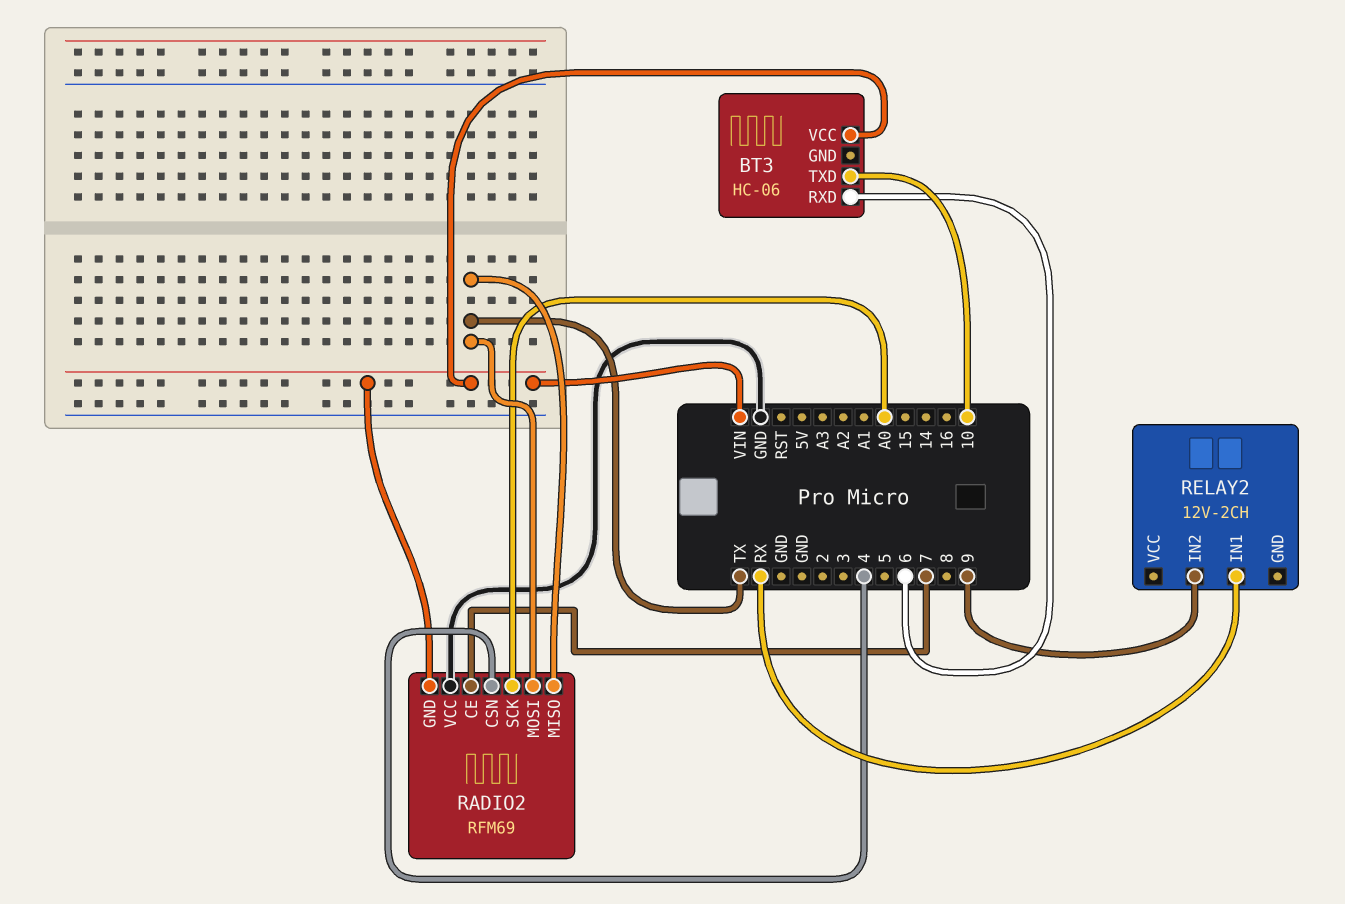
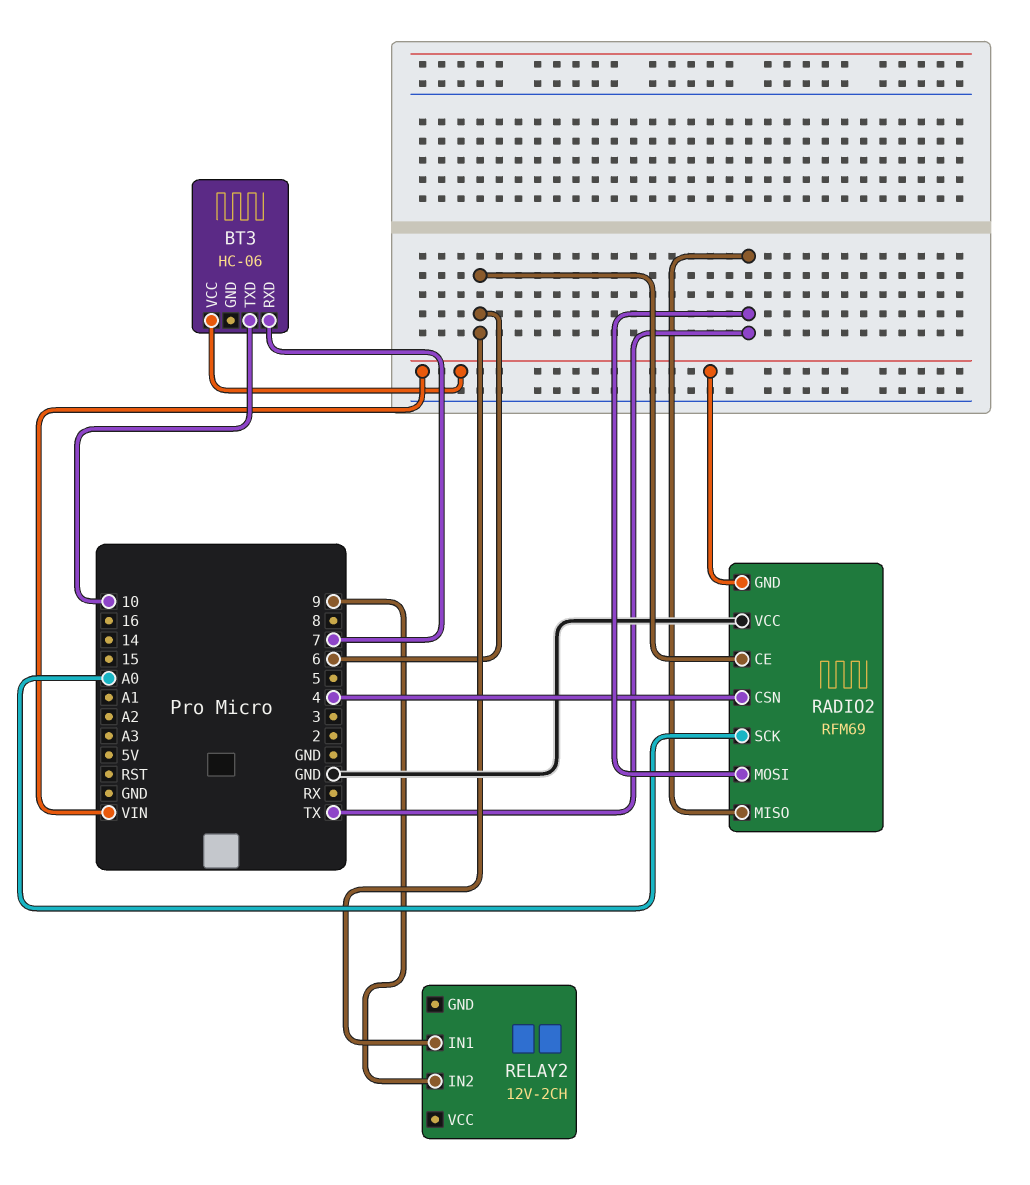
BT3 pin RXD: 6 -> 7
RADIO2 pin CE: 7 -> 6
RELAY2 pin IN1: RX -> 6

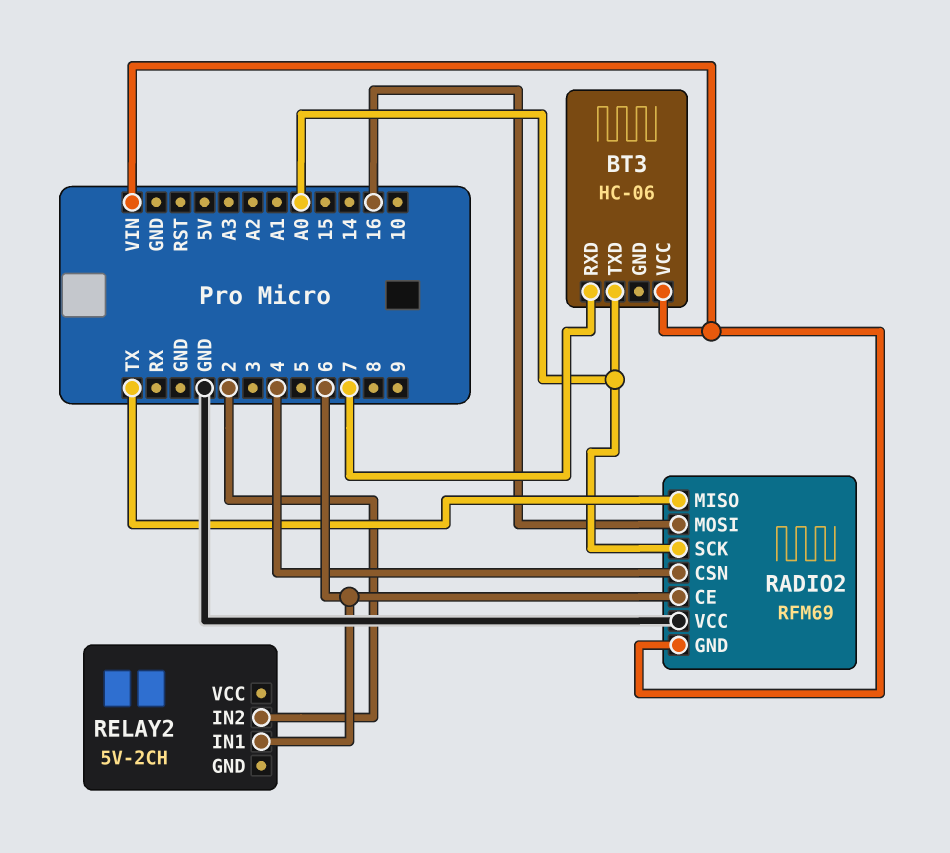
BT3 pin TXD: 10 -> A0
RADIO2 pin MOSI: TX -> 16
RELAY2: 12V-2CH -> 5V-2CH
RELAY2 pin IN2: 9 -> 2

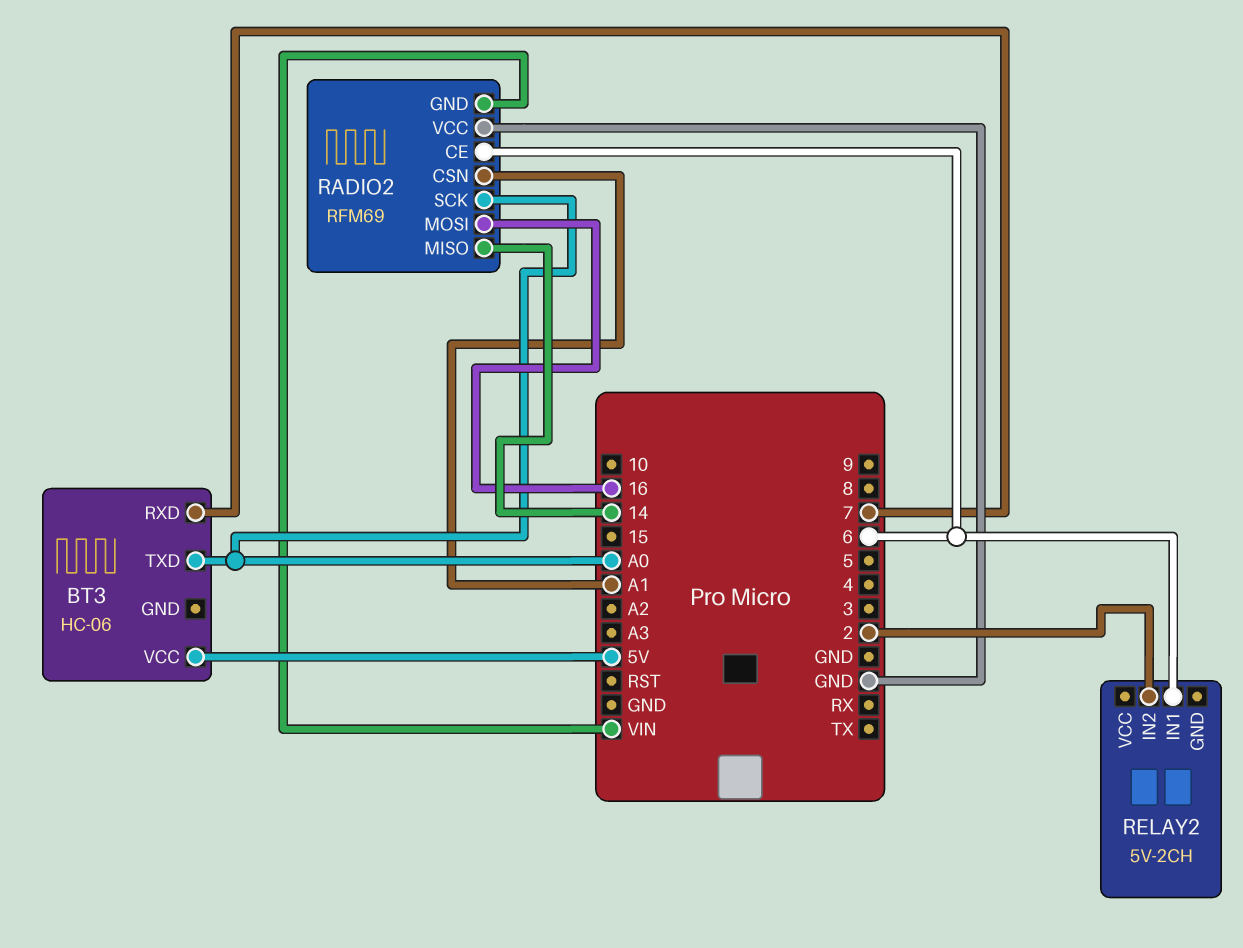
BT3 pin VCC: VIN -> 5V
RADIO2 pin CSN: 4 -> A1
RADIO2 pin MISO: TX -> 14

